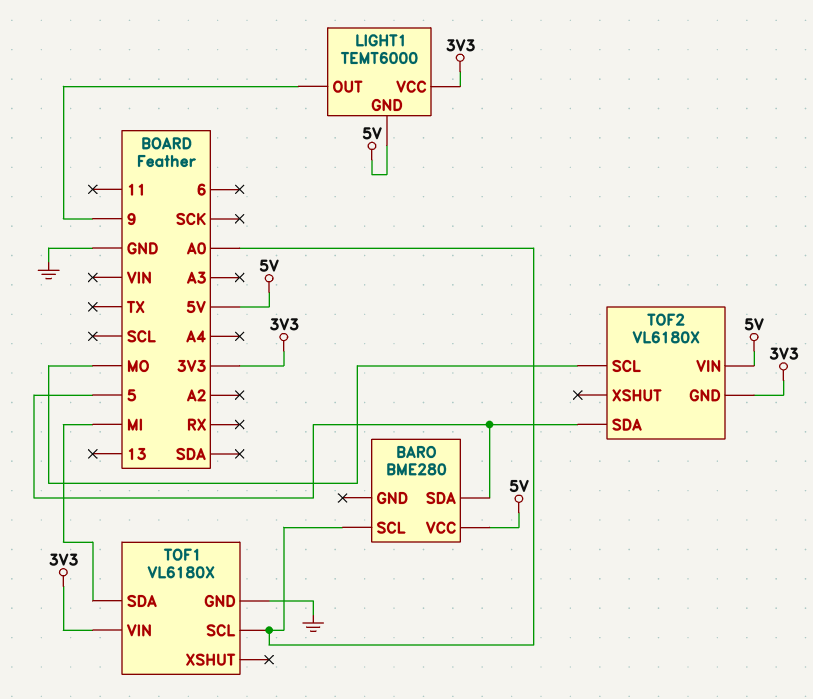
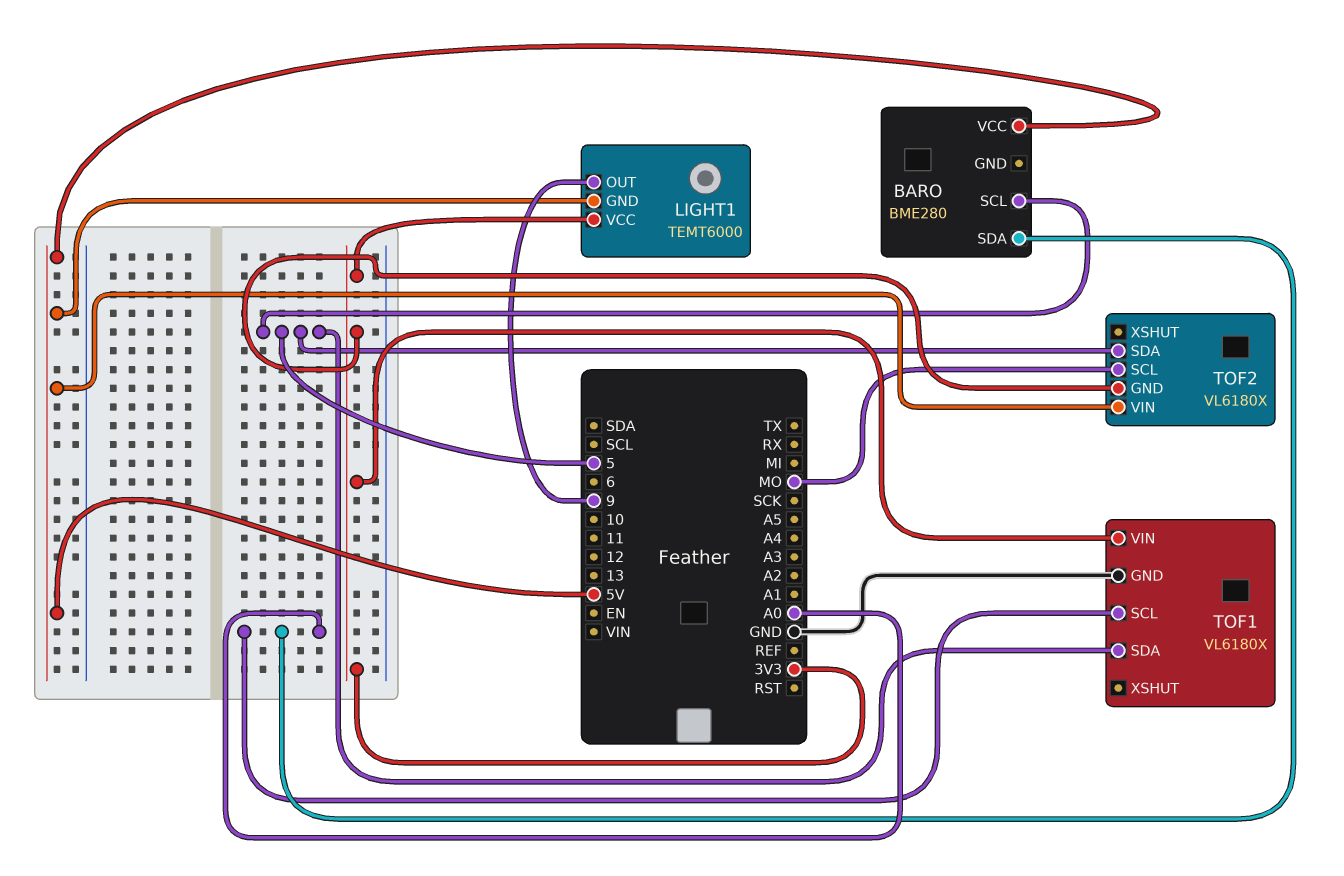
BARO pin SCL: A0 -> 5
BARO pin SDA: 5 -> A0
TOF1 pin SDA: MI -> 5

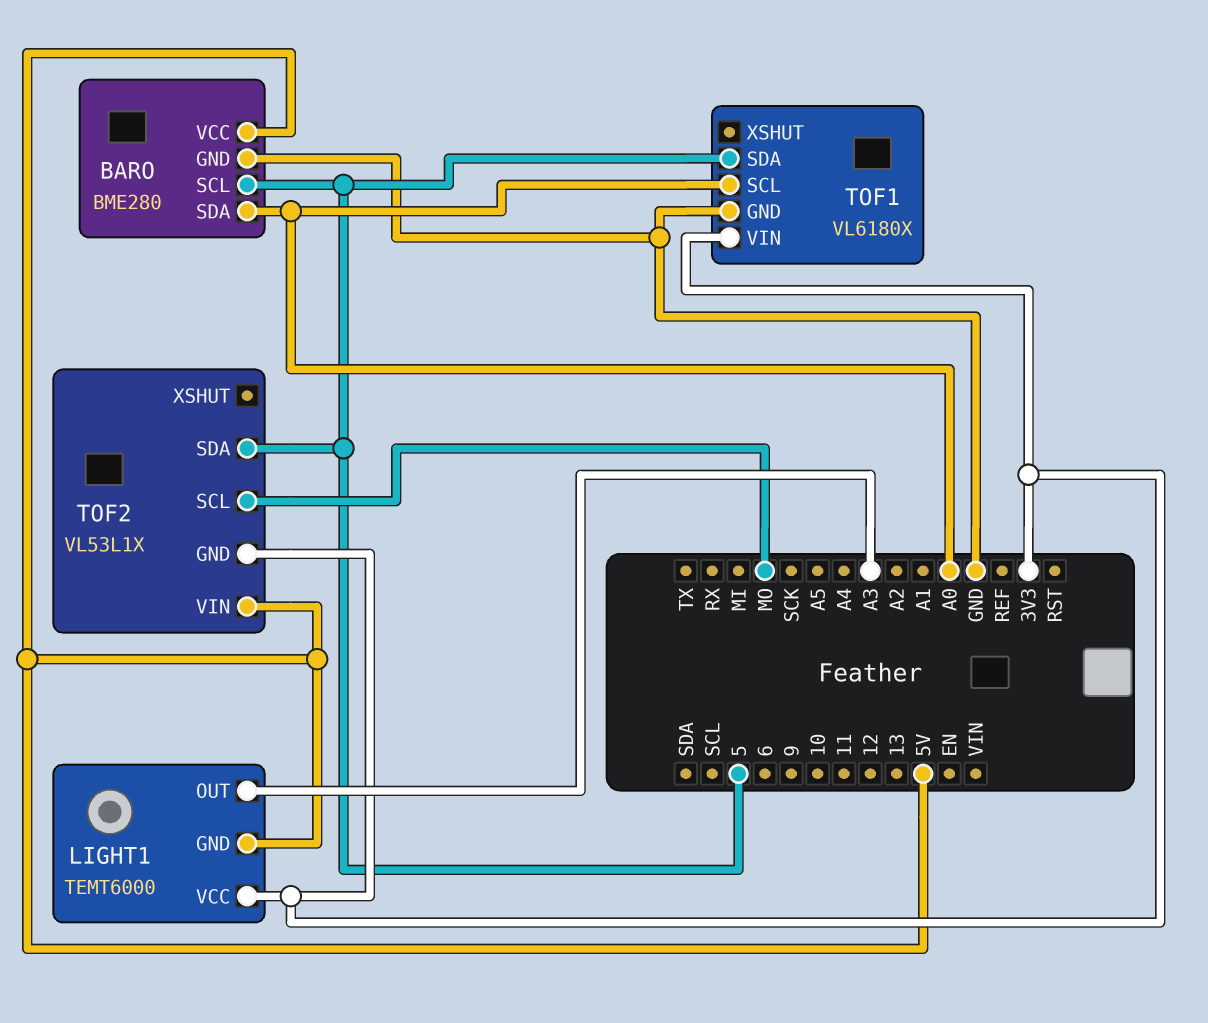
BARO pin GND: none -> GND
LIGHT1 pin OUT: 9 -> A3
TOF2: VL6180X -> VL53L1X

